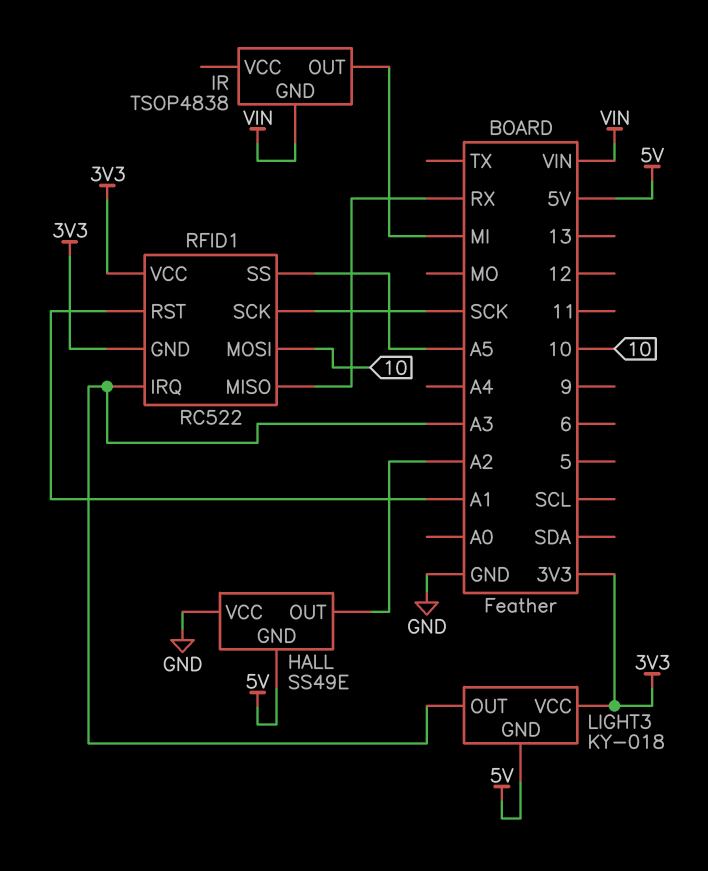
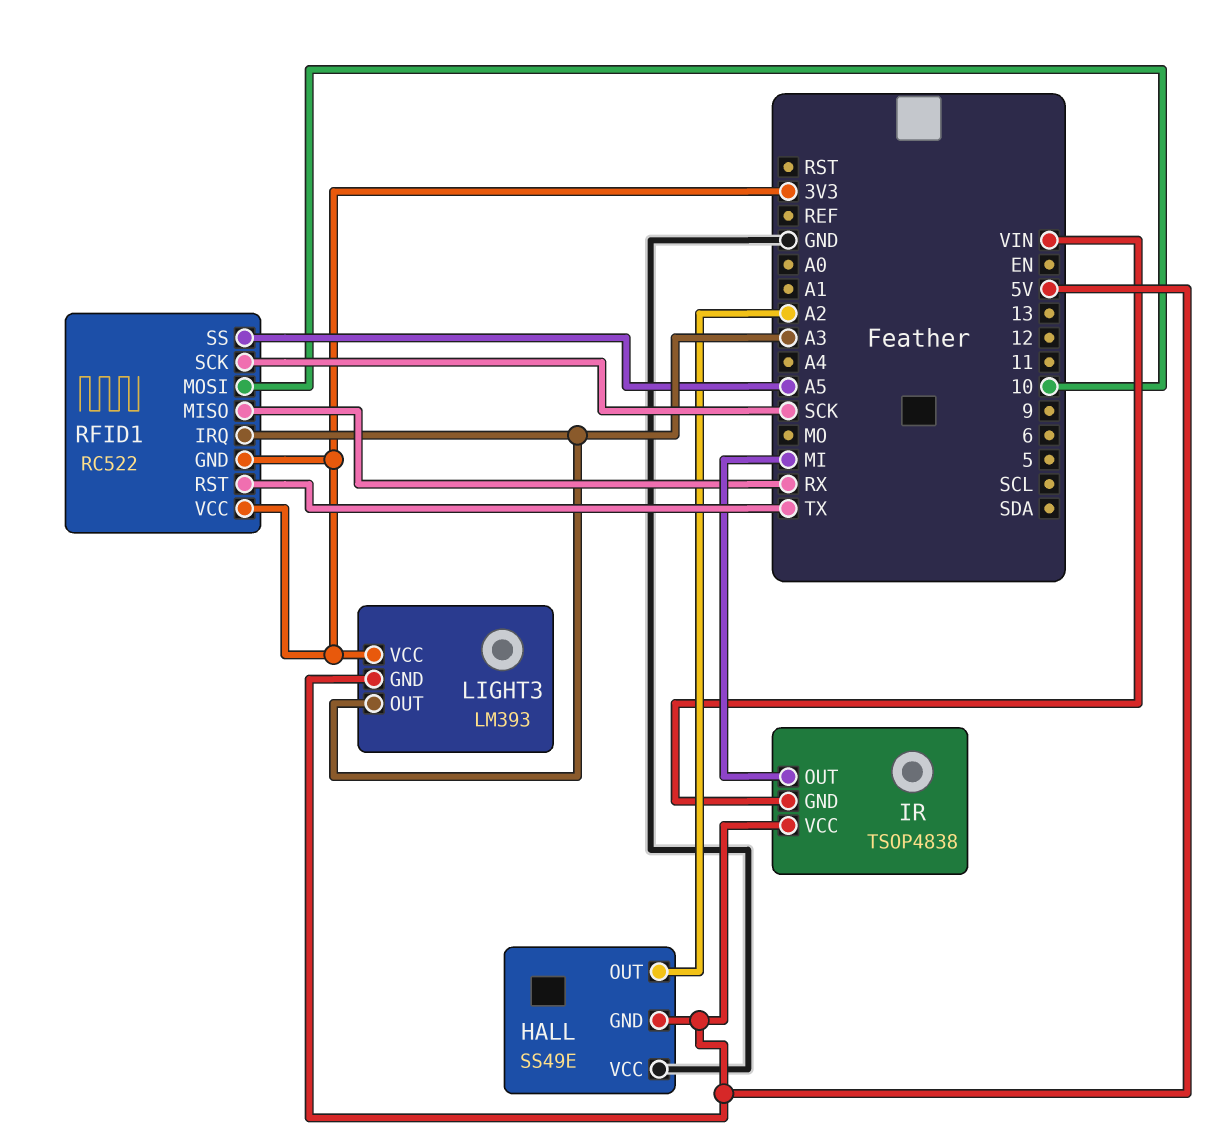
IR pin VCC: none -> 5V
LIGHT3: KY-018 -> LM393
RFID1 pin RST: A1 -> TX

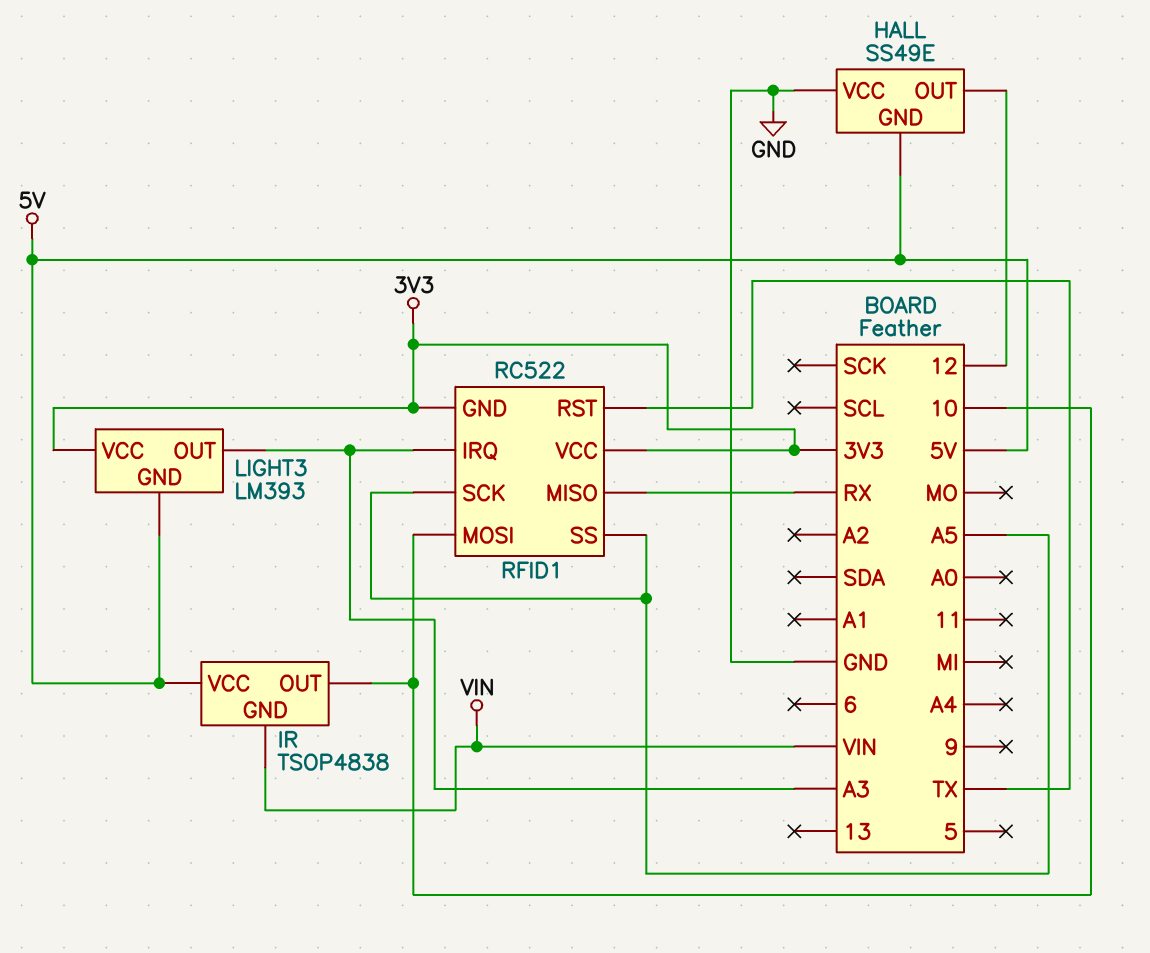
HALL pin OUT: A2 -> 12
IR pin OUT: MI -> 10
RFID1 pin SCK: SCK -> A5

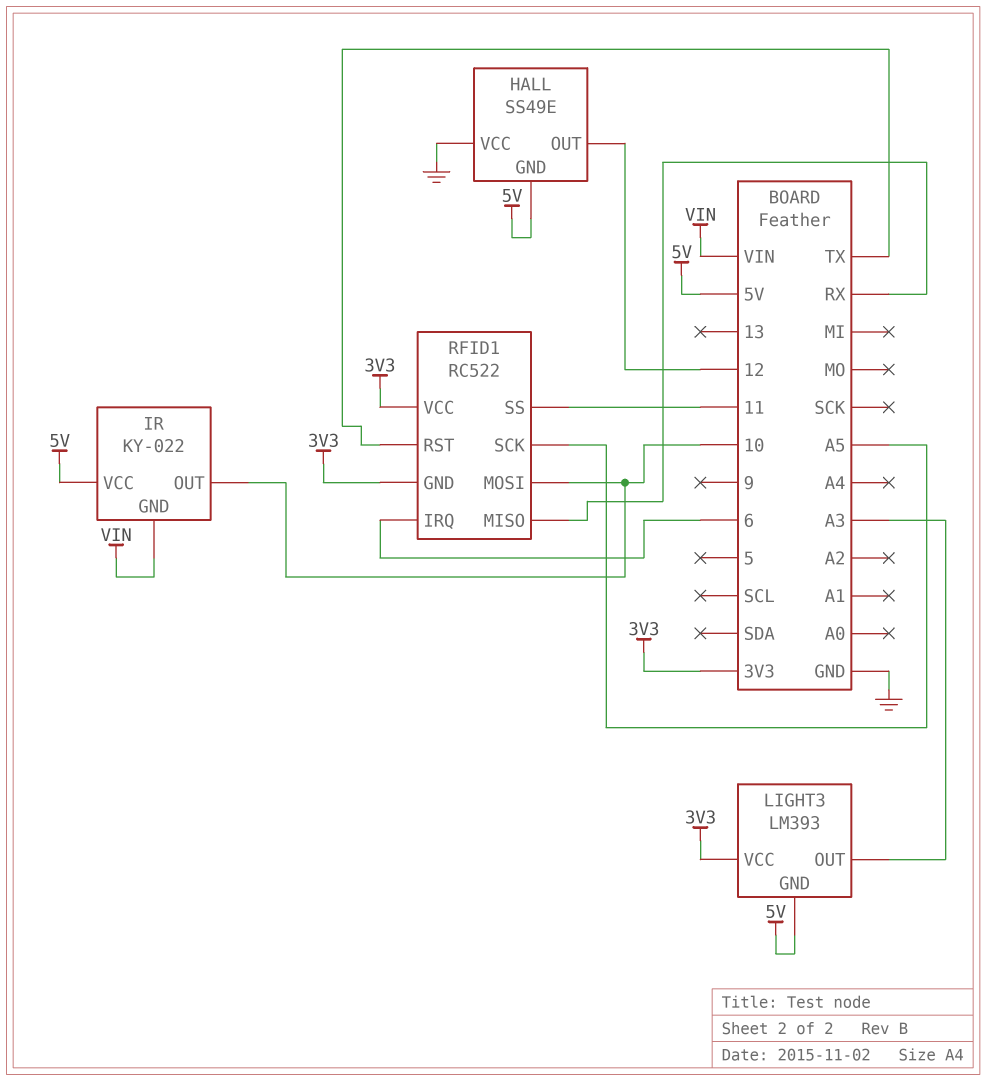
IR: TSOP4838 -> KY-022
RFID1 pin IRQ: A3 -> 6
RFID1 pin SS: A5 -> 11

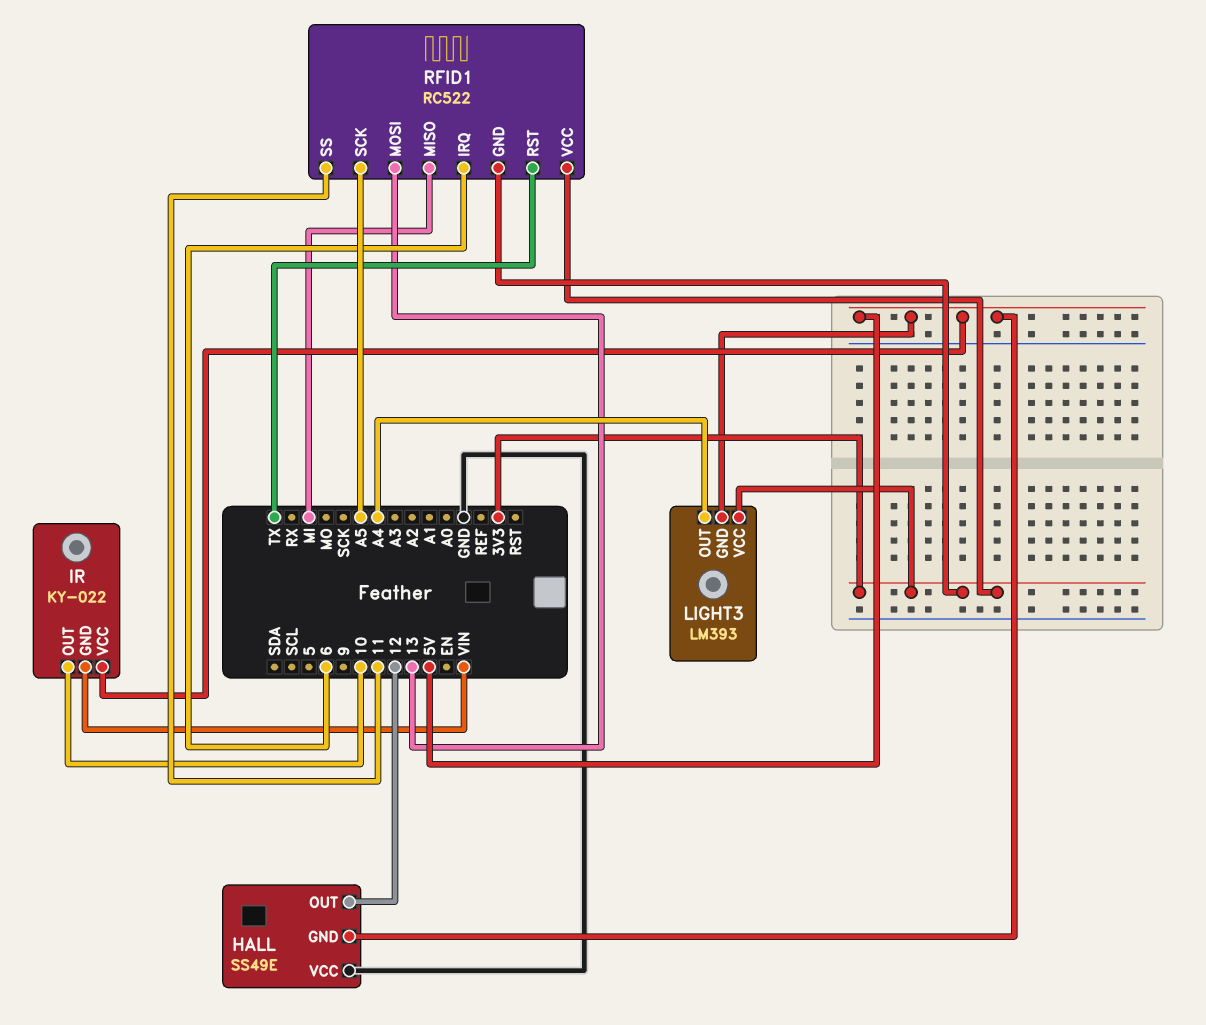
LIGHT3 pin OUT: A3 -> A4
RFID1 pin MISO: RX -> MI
RFID1 pin MOSI: 10 -> 13

